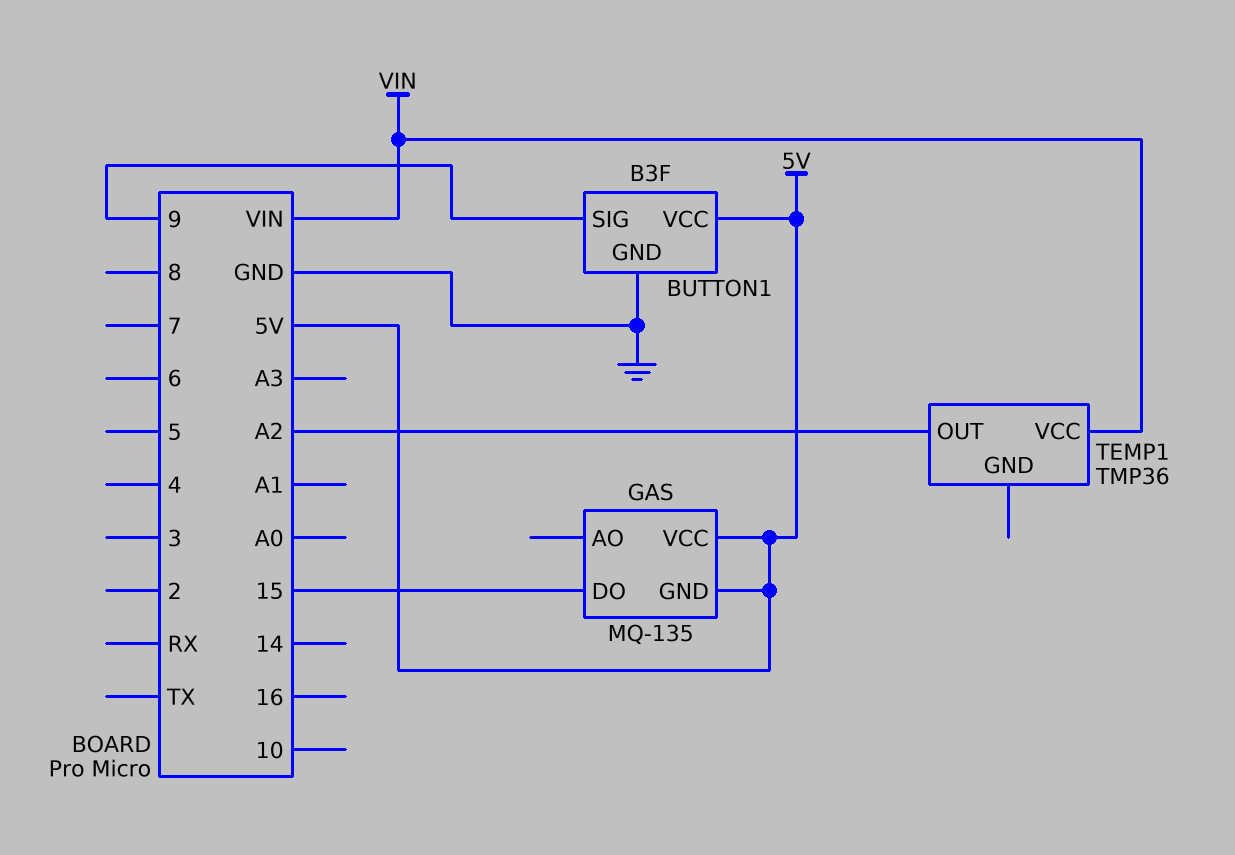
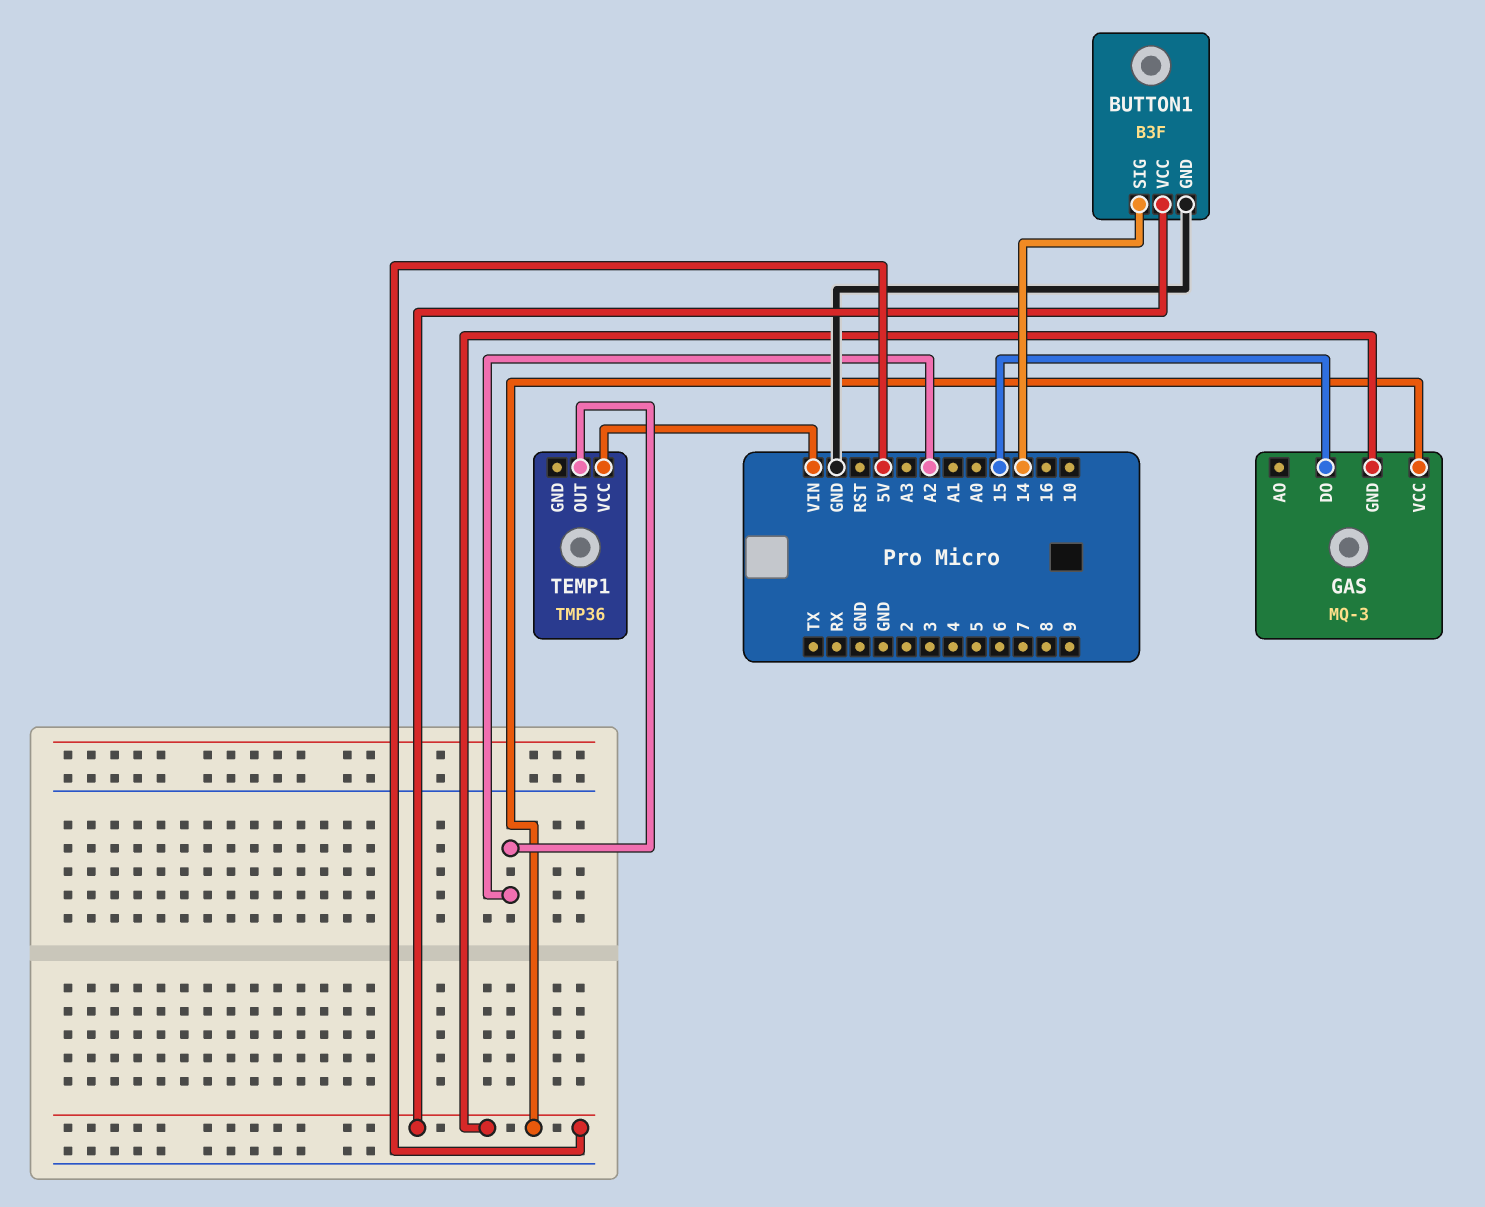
BUTTON1 pin SIG: 9 -> 14
GAS: MQ-135 -> MQ-3

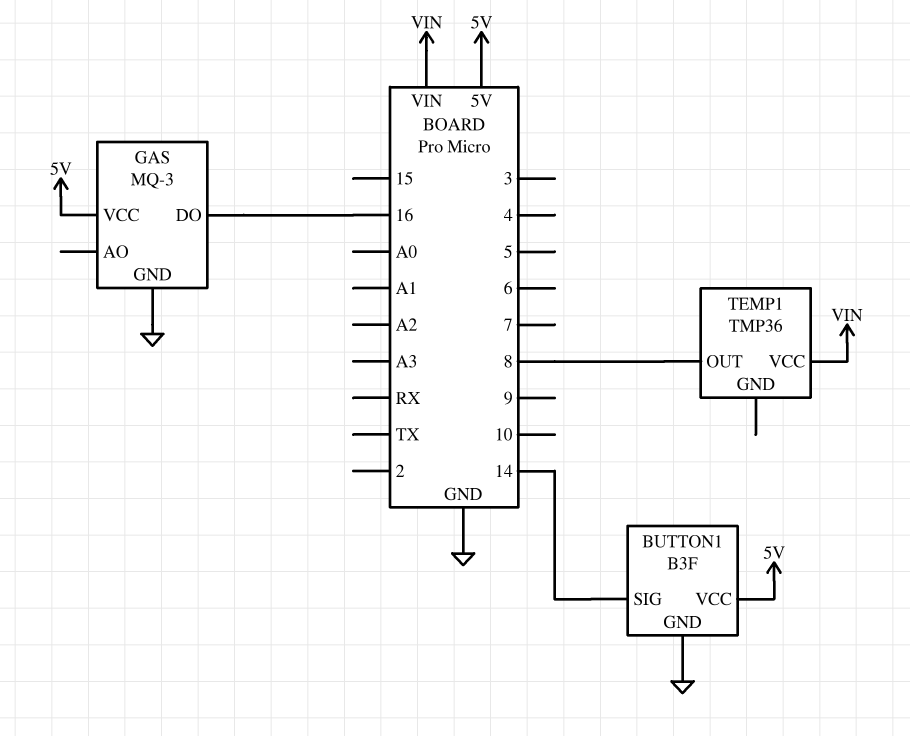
GAS pin DO: 15 -> 16
GAS pin GND: 5V -> GND
TEMP1 pin OUT: A2 -> 8

